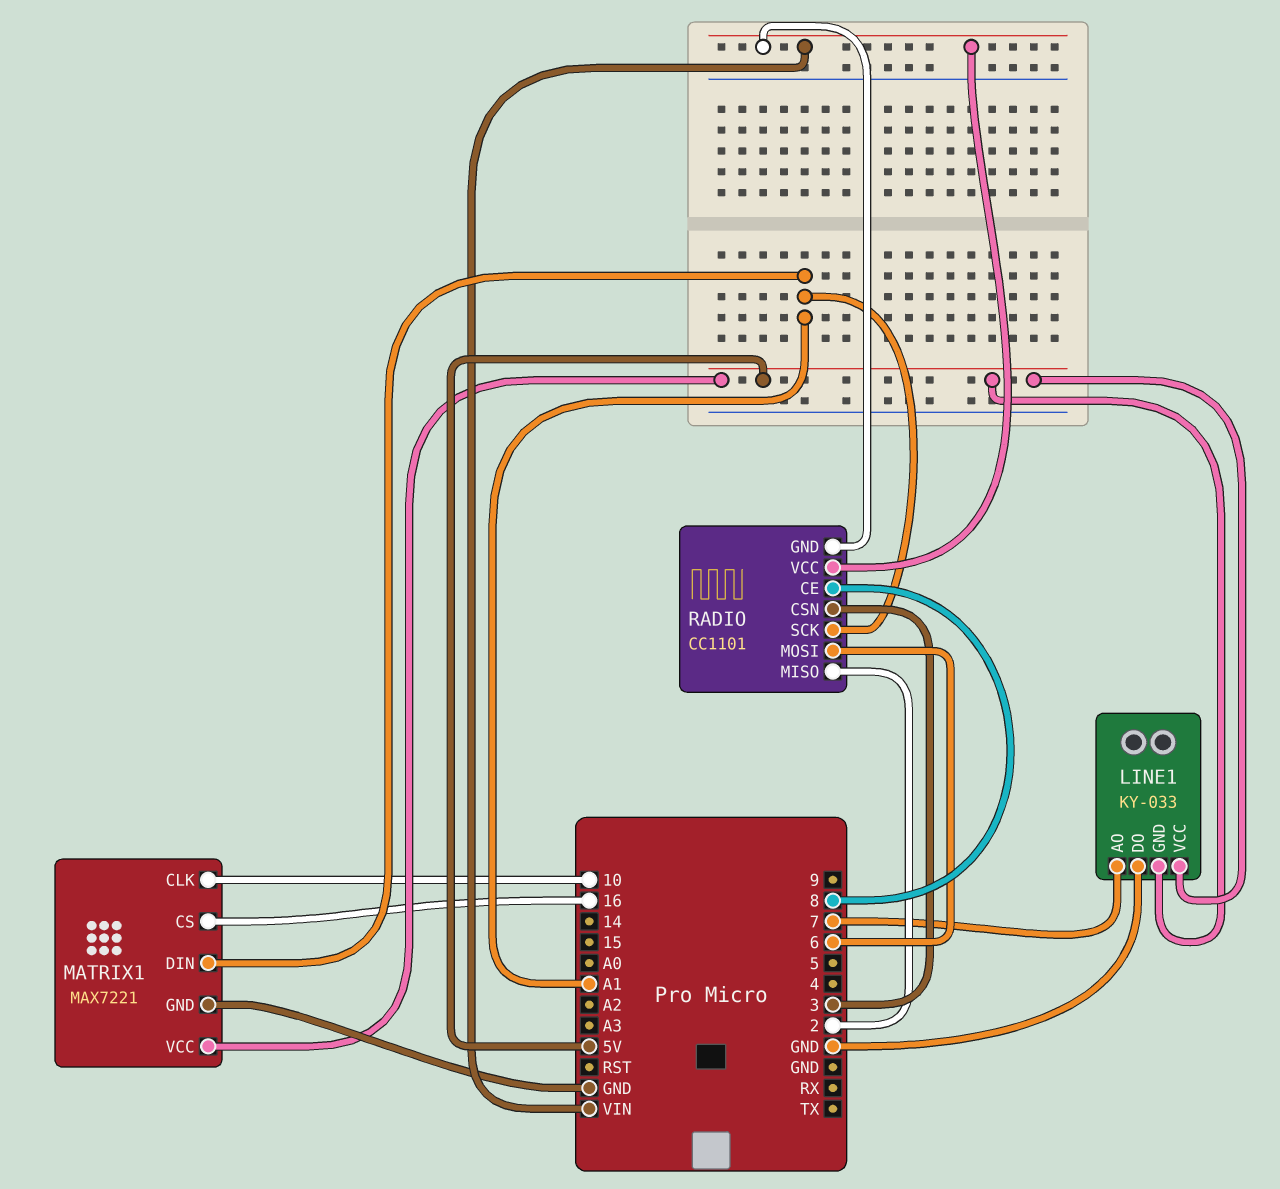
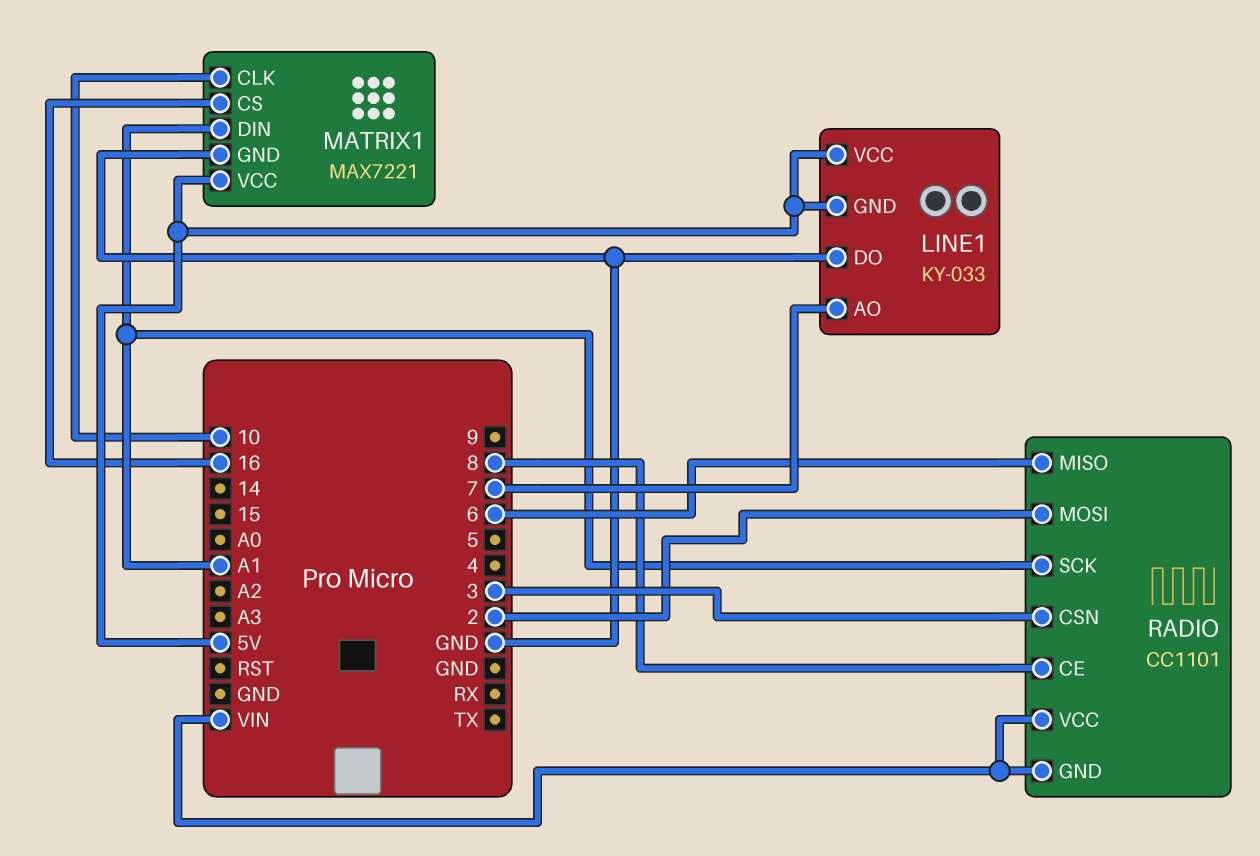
RADIO pin MISO: 2 -> 6
RADIO pin MOSI: 6 -> 2

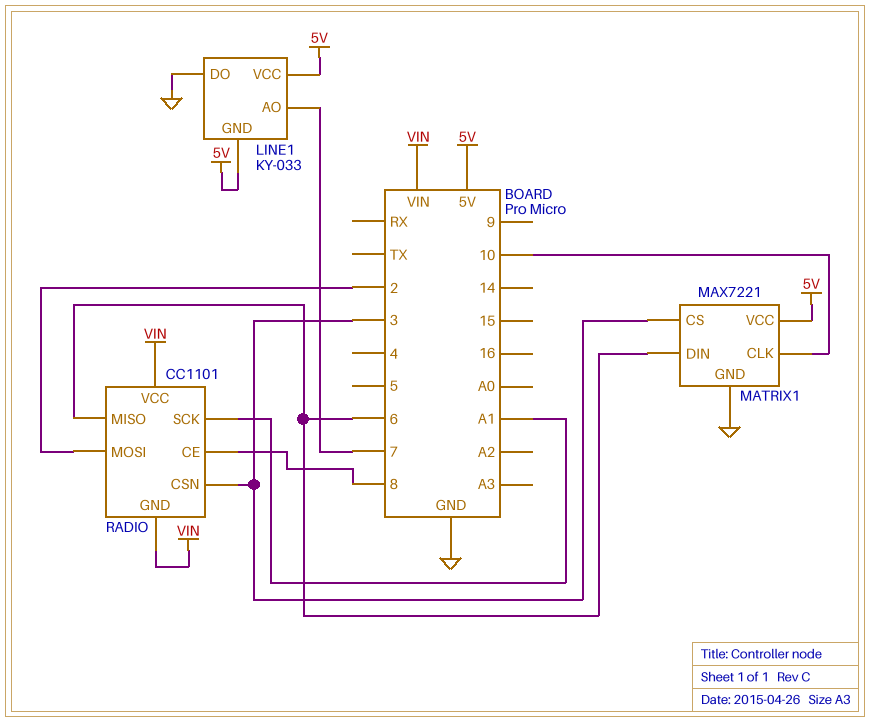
MATRIX1 pin CS: 16 -> 3
MATRIX1 pin DIN: A1 -> 6

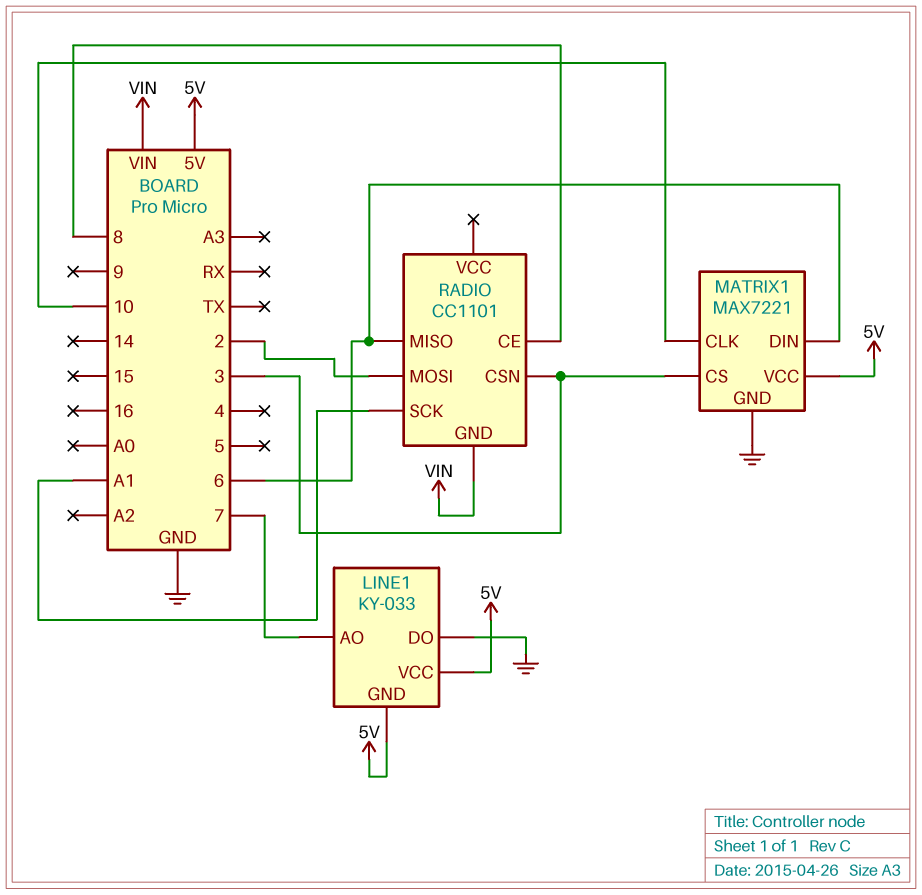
RADIO pin VCC: VIN -> none

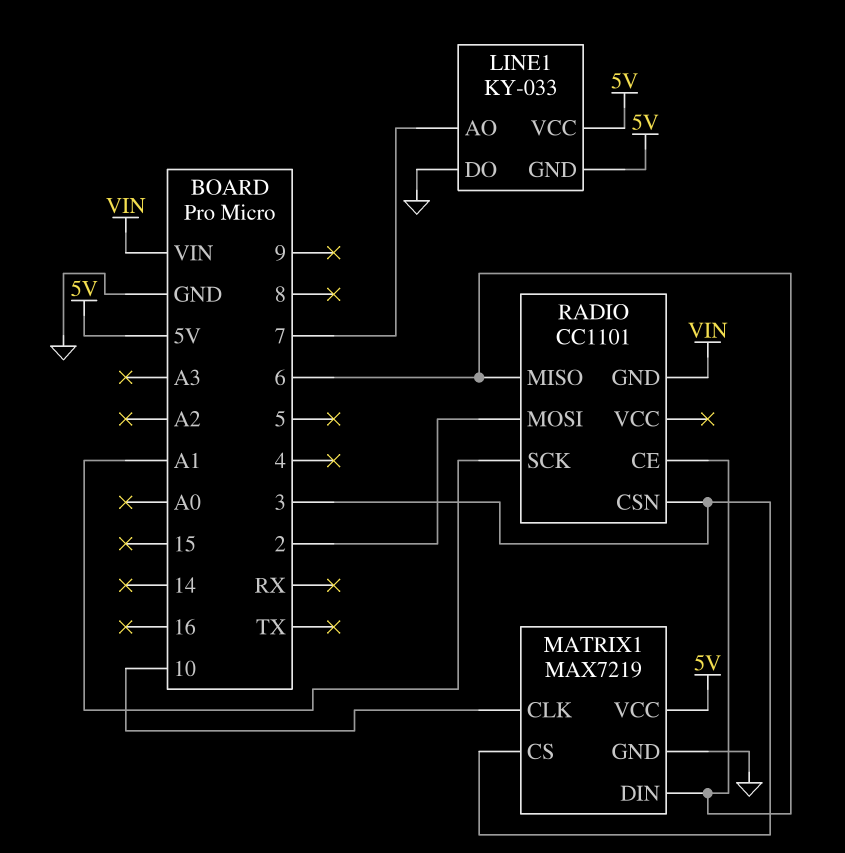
MATRIX1: MAX7221 -> MAX7219
RADIO pin CE: 8 -> 6

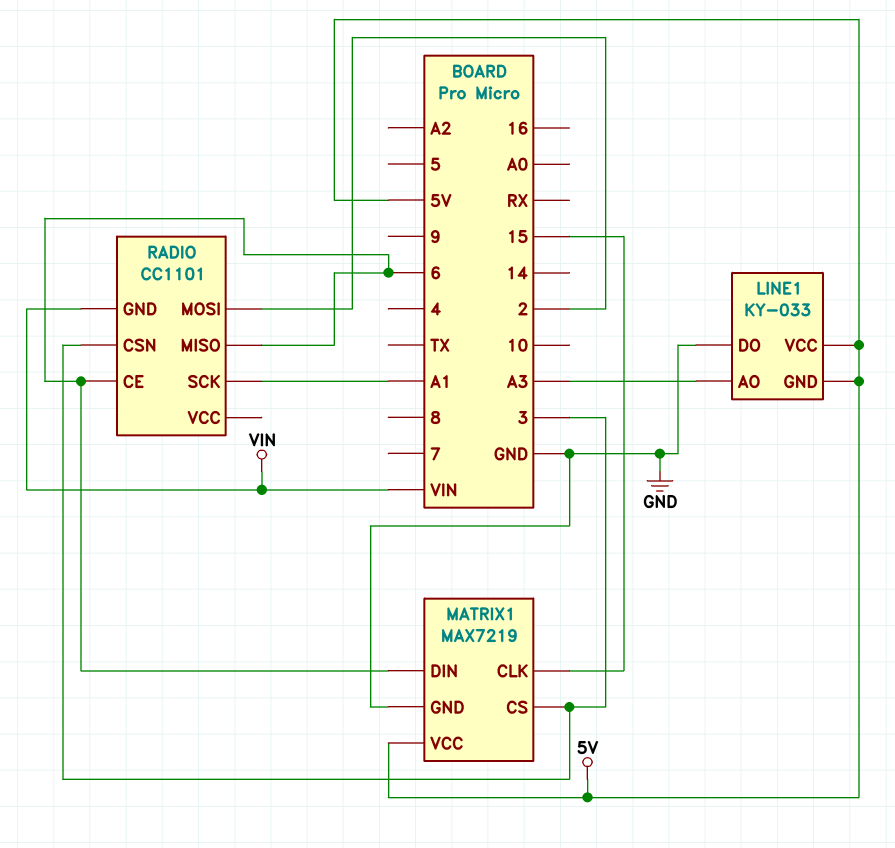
LINE1 pin AO: 7 -> A3
MATRIX1 pin CLK: 10 -> 15

